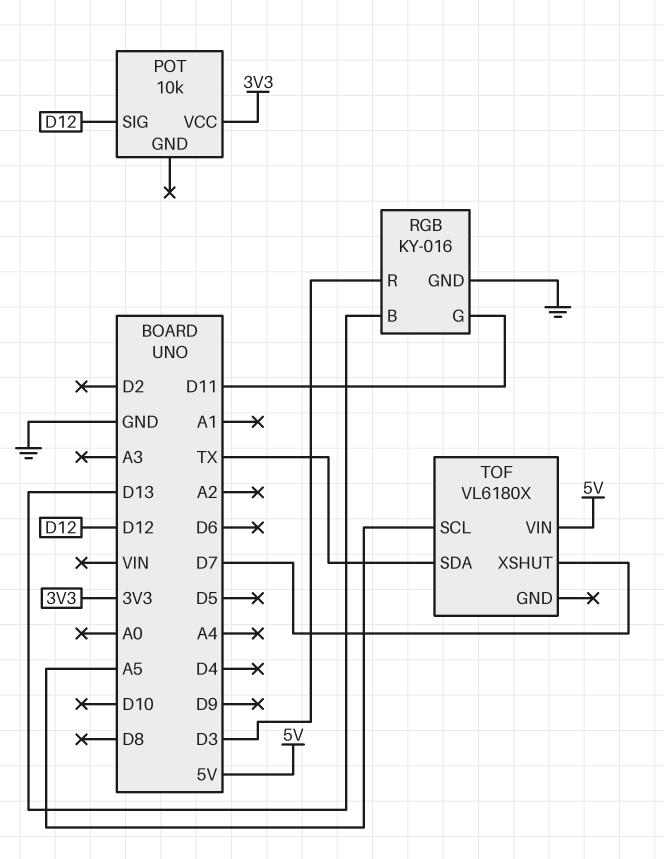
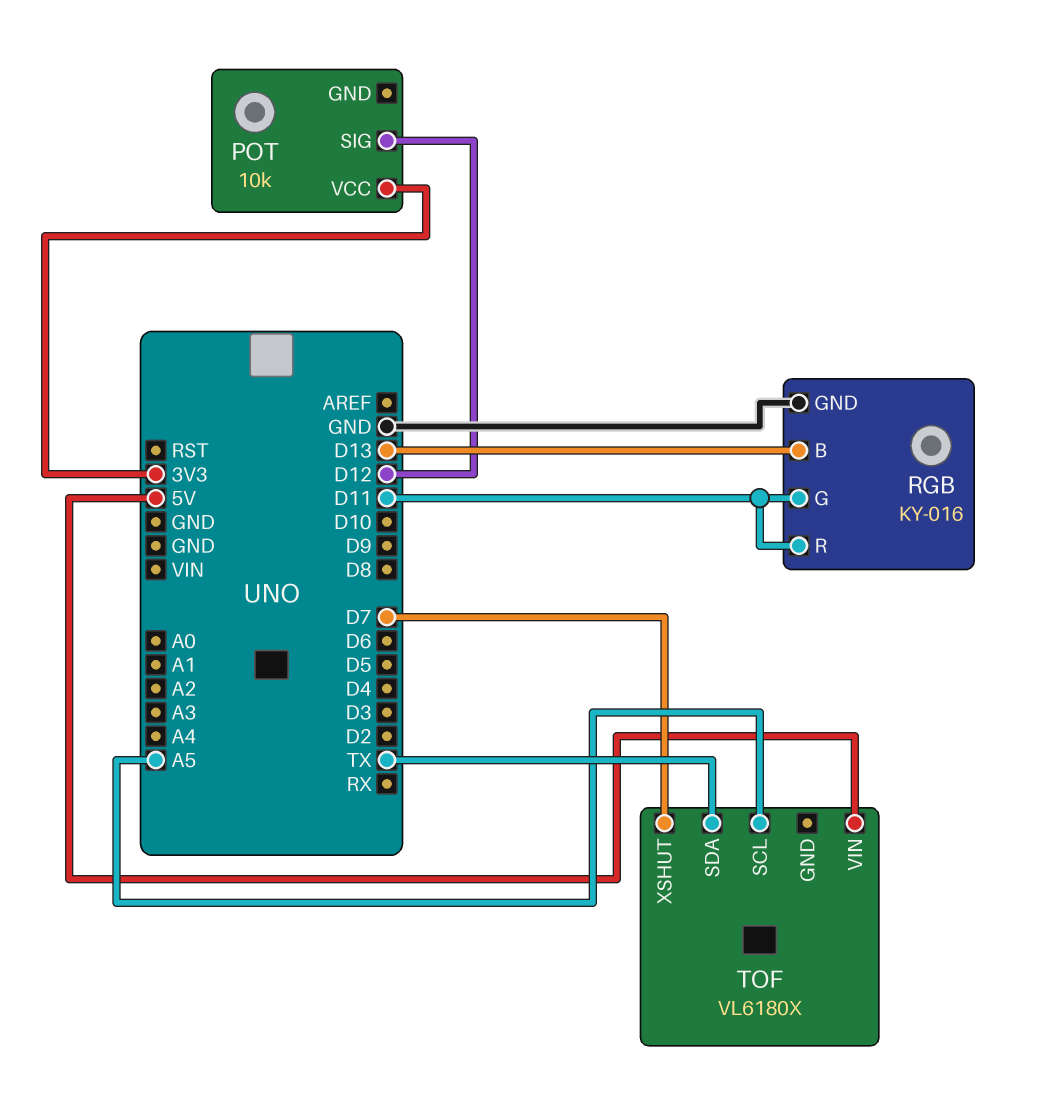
RGB pin R: D3 -> D11

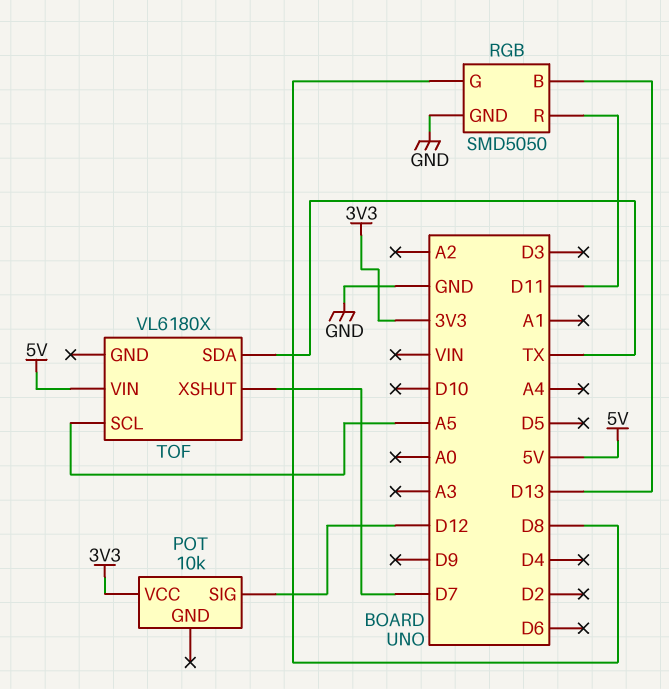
RGB: KY-016 -> SMD5050
RGB pin G: D11 -> D8

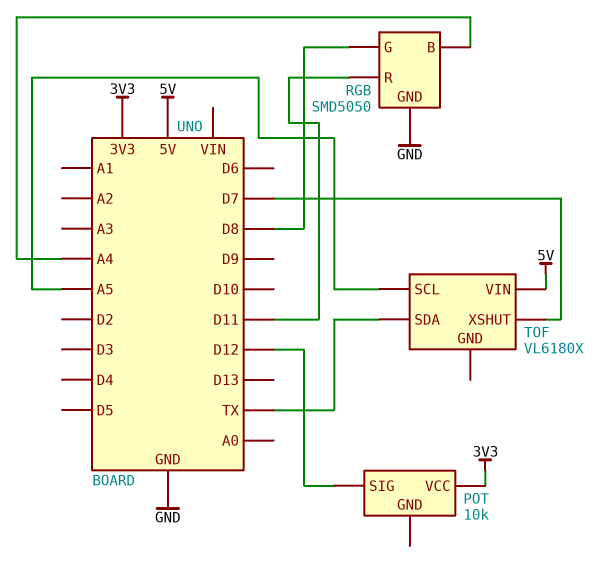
RGB pin B: D13 -> A4

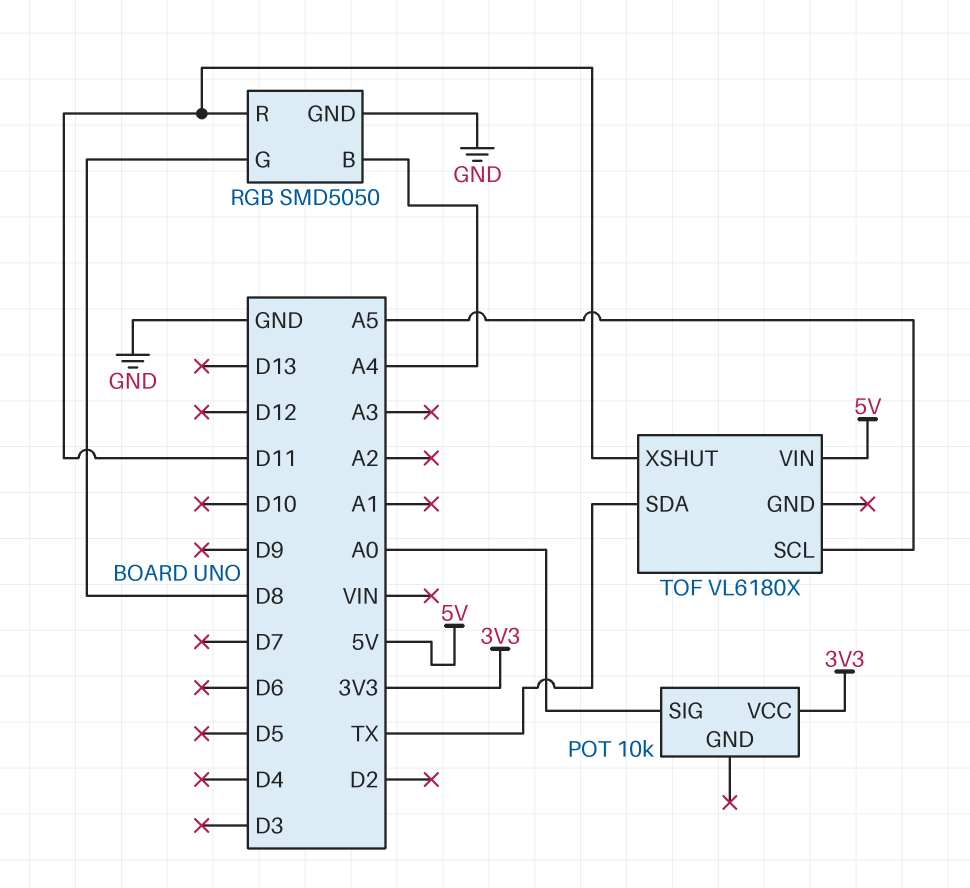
POT pin SIG: D12 -> A0
TOF pin XSHUT: D7 -> D11

